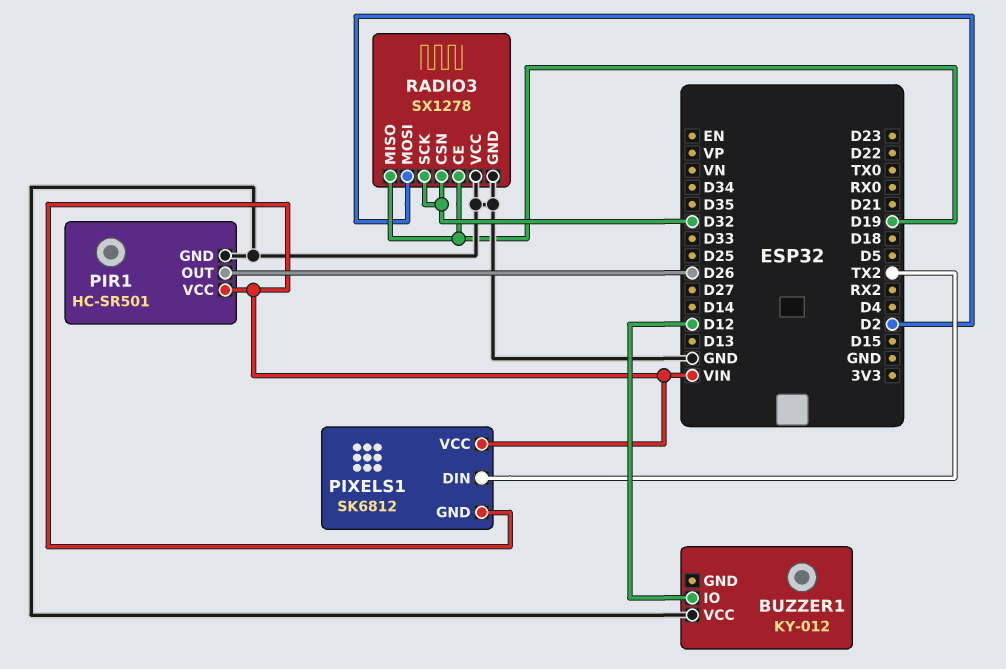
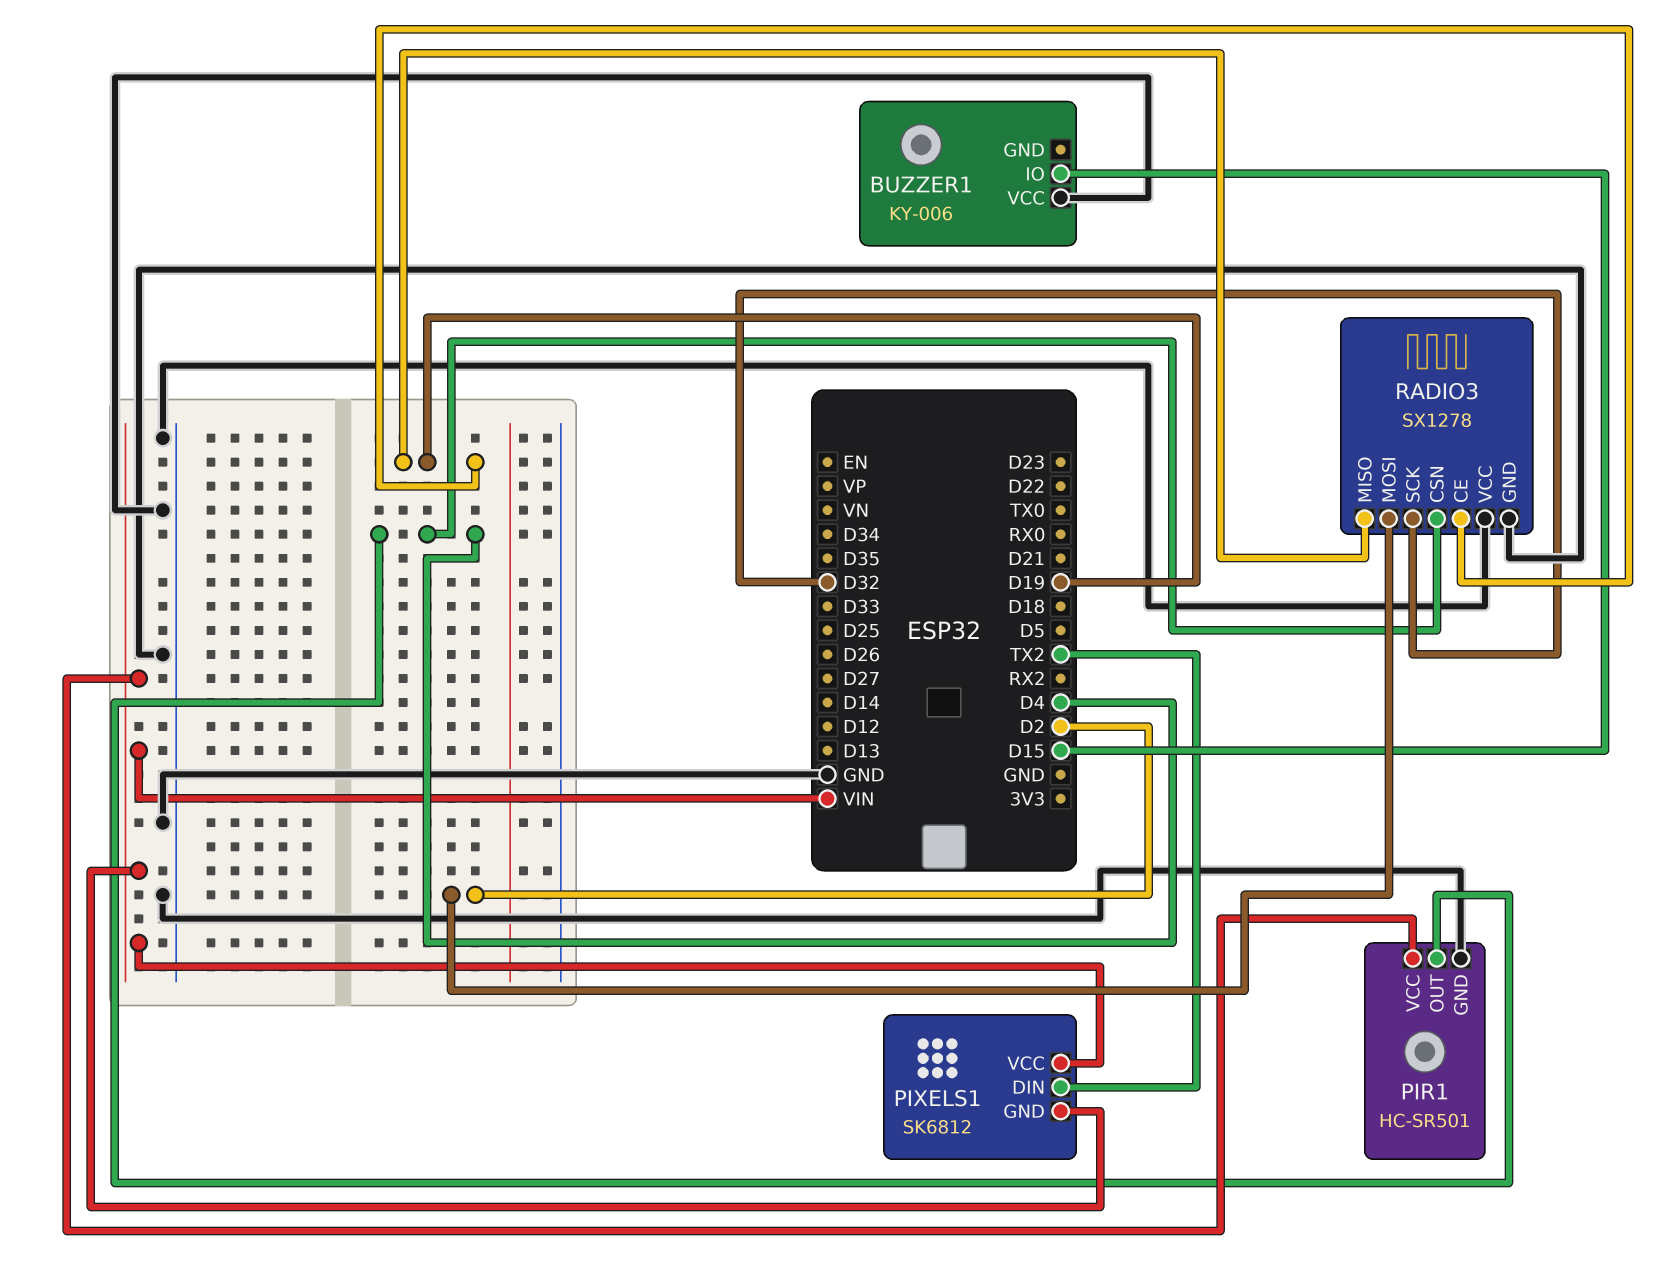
BUZZER1: KY-012 -> KY-006
BUZZER1 pin IO: D12 -> D15
PIR1 pin OUT: D26 -> D4
RADIO3 pin CSN: D32 -> D4

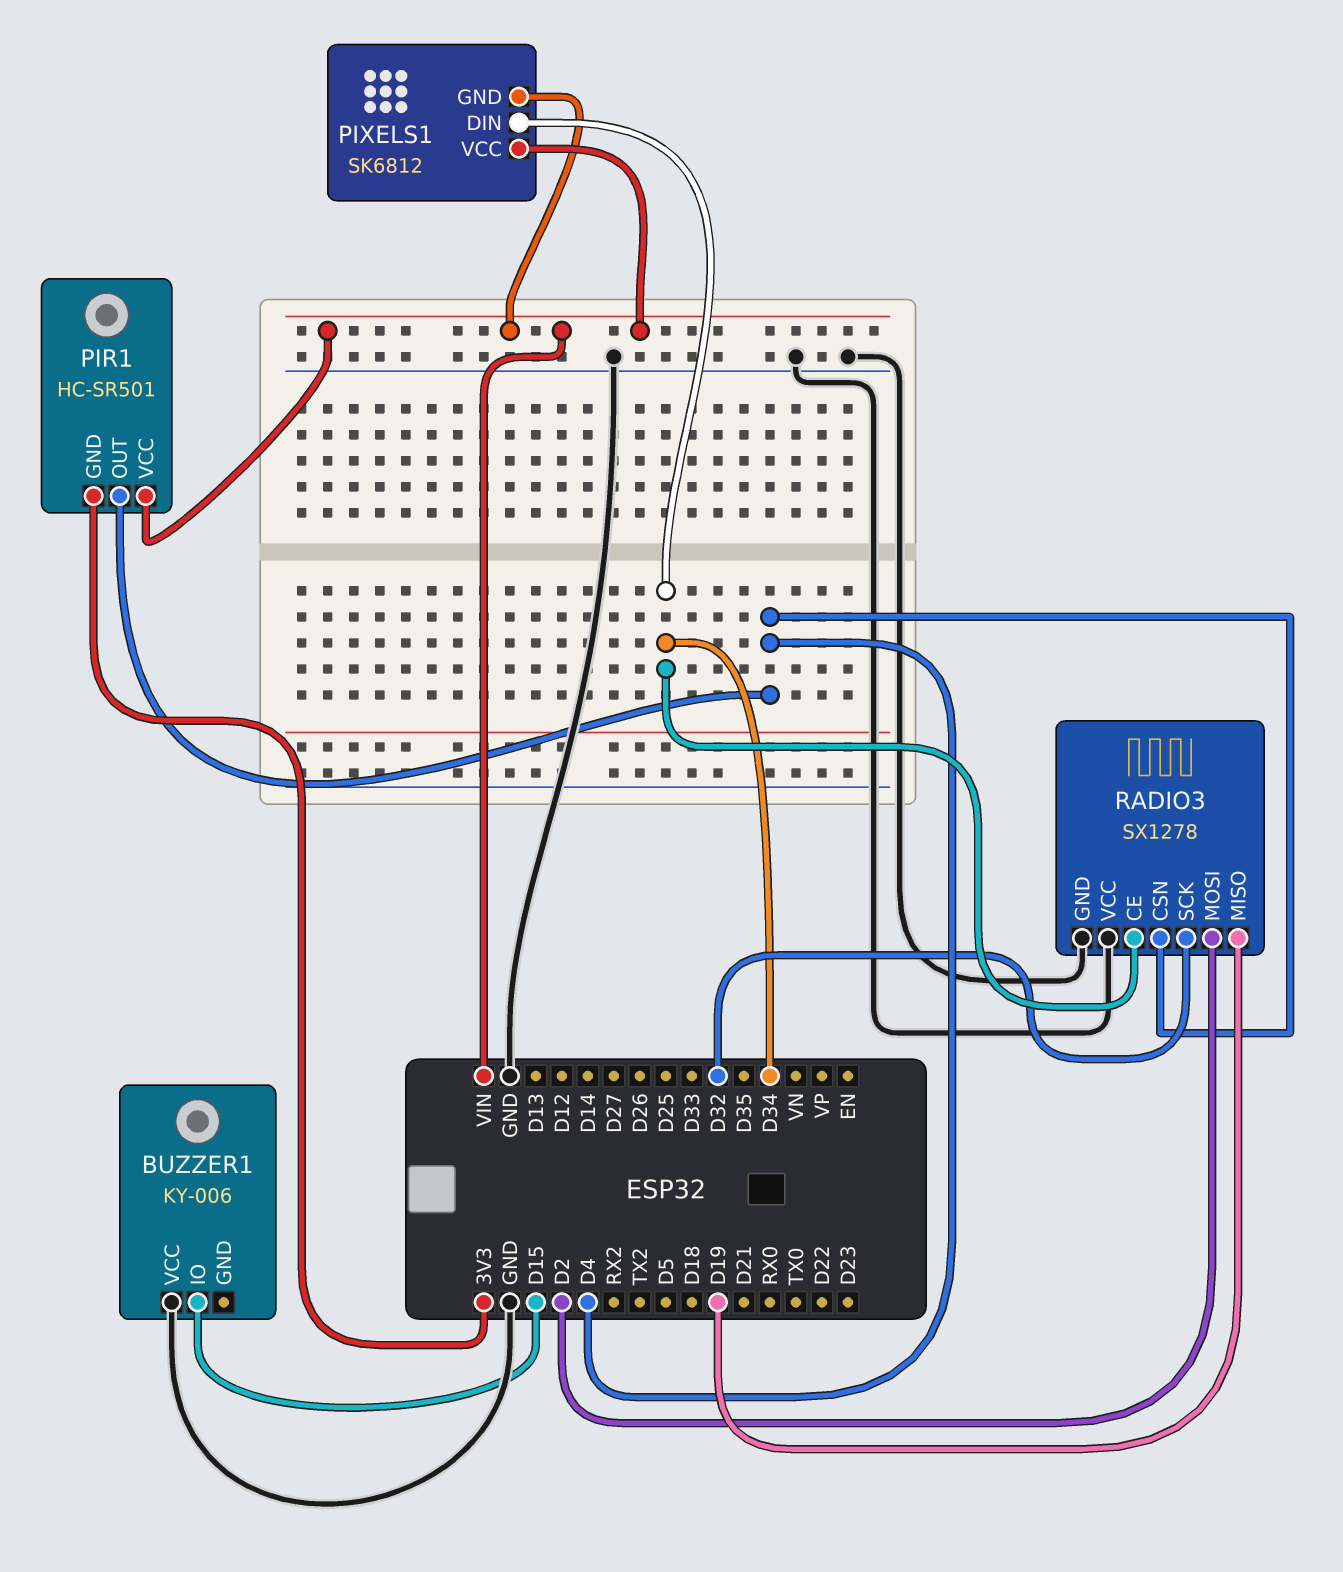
PIR1 pin GND: GND -> 3V3
PIXELS1 pin DIN: TX2 -> D34
RADIO3 pin CE: D19 -> D34

